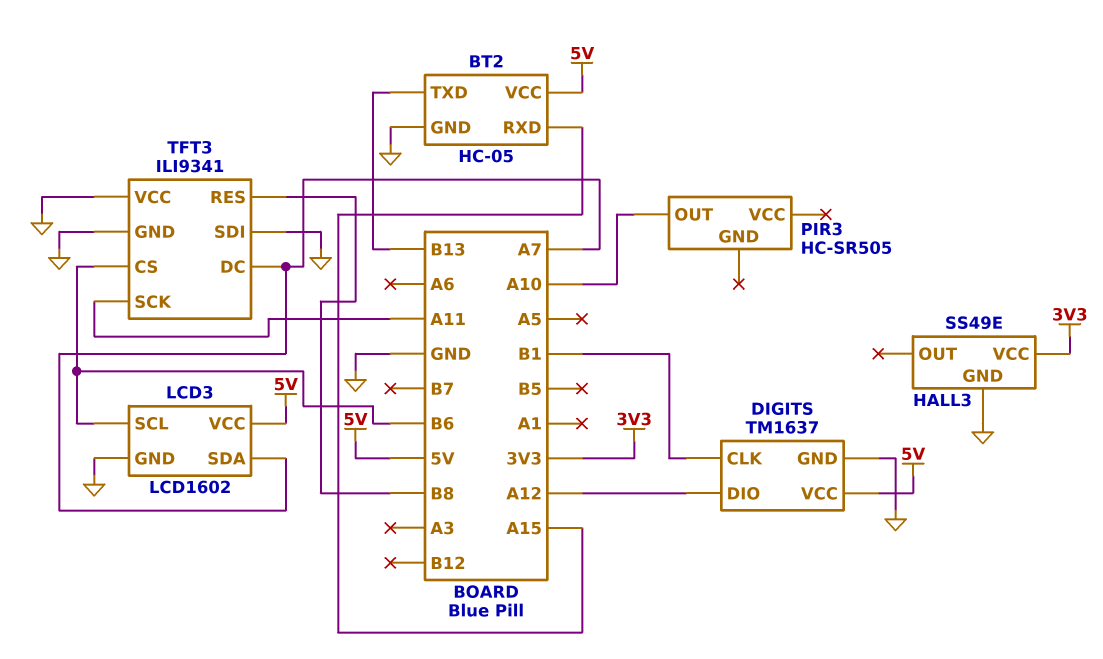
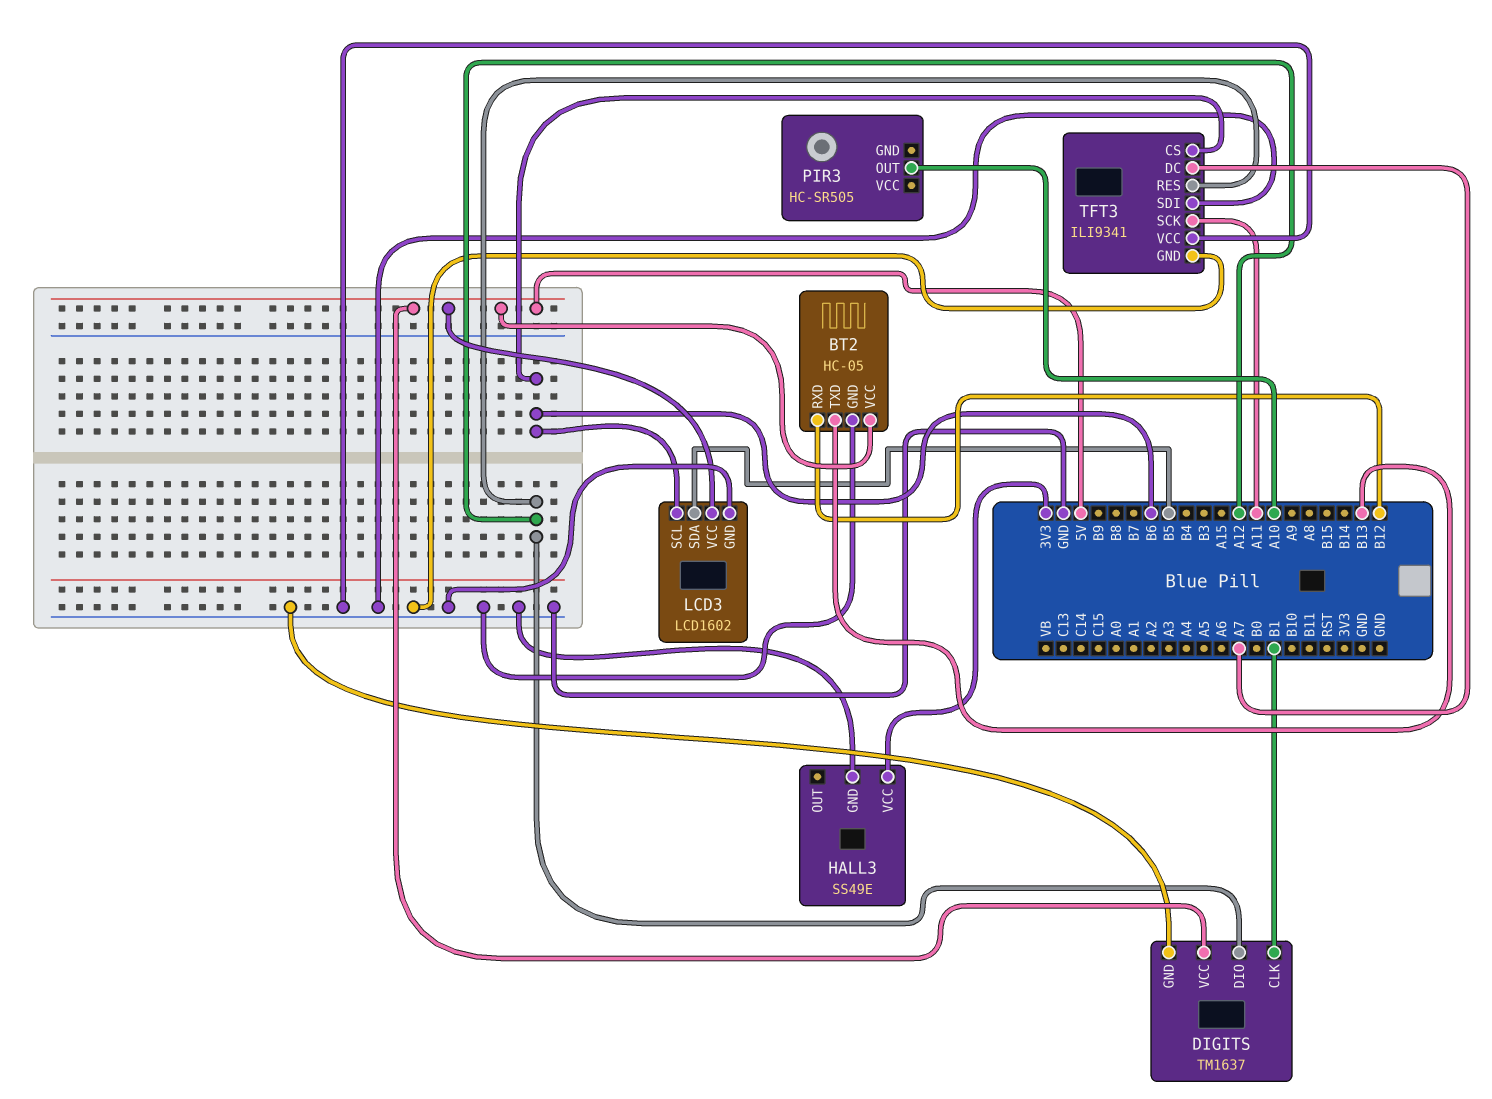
BT2 pin RXD: A15 -> B12
LCD3 pin SDA: A7 -> B5
TFT3 pin RES: B8 -> A12

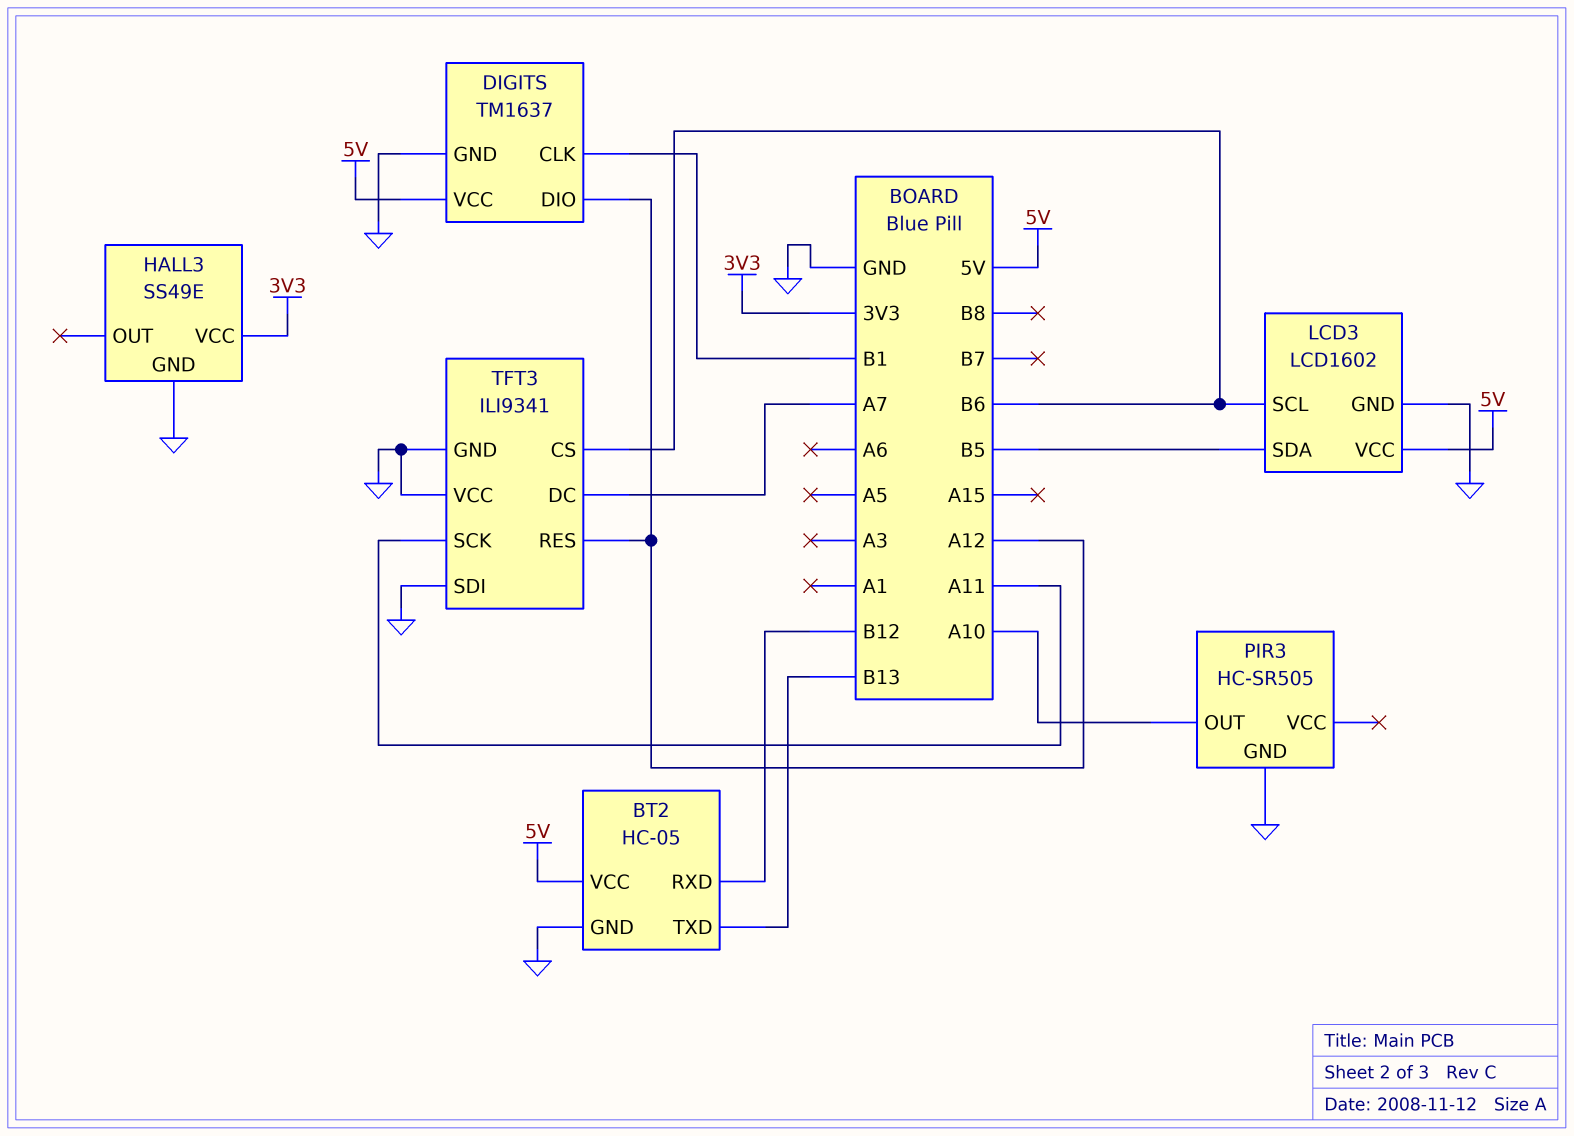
PIR3 pin GND: none -> GND

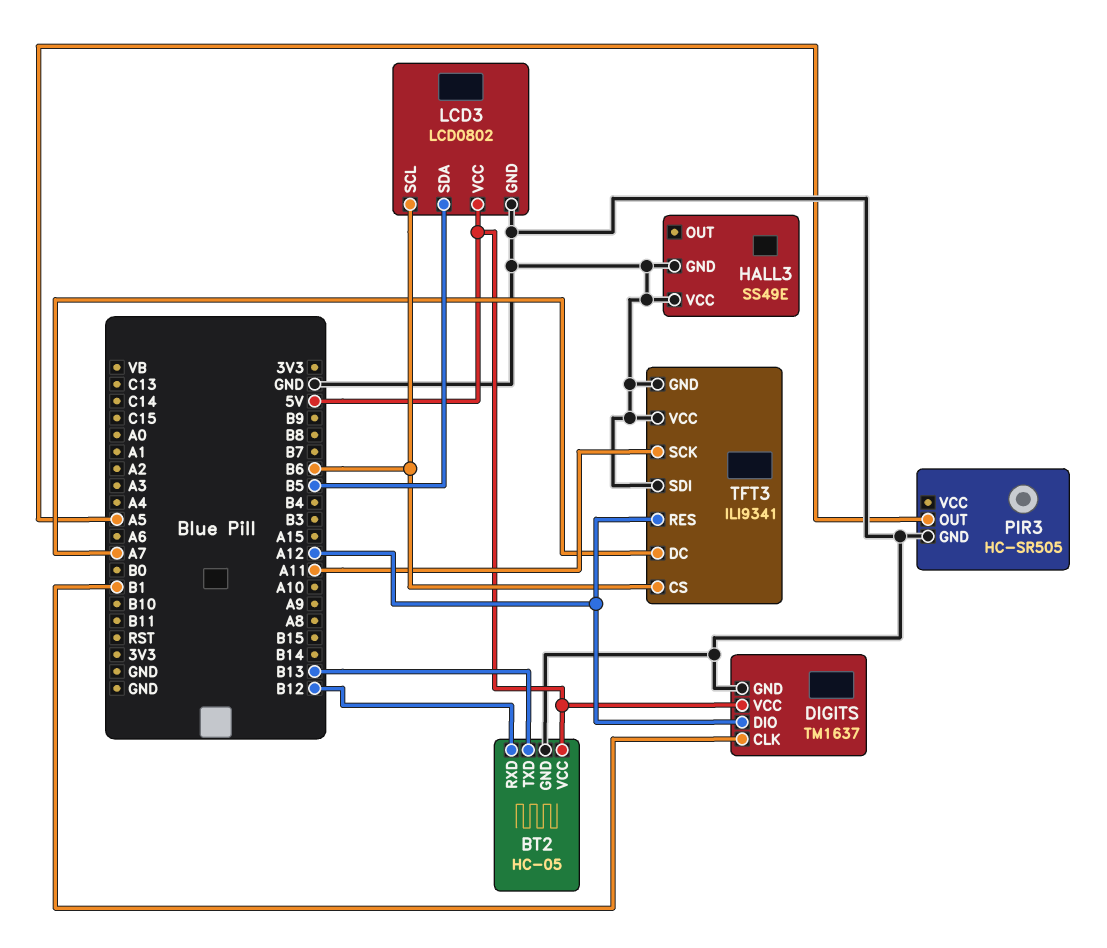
HALL3 pin VCC: 3V3 -> GND
LCD3: LCD1602 -> LCD0802
PIR3 pin OUT: A10 -> A5

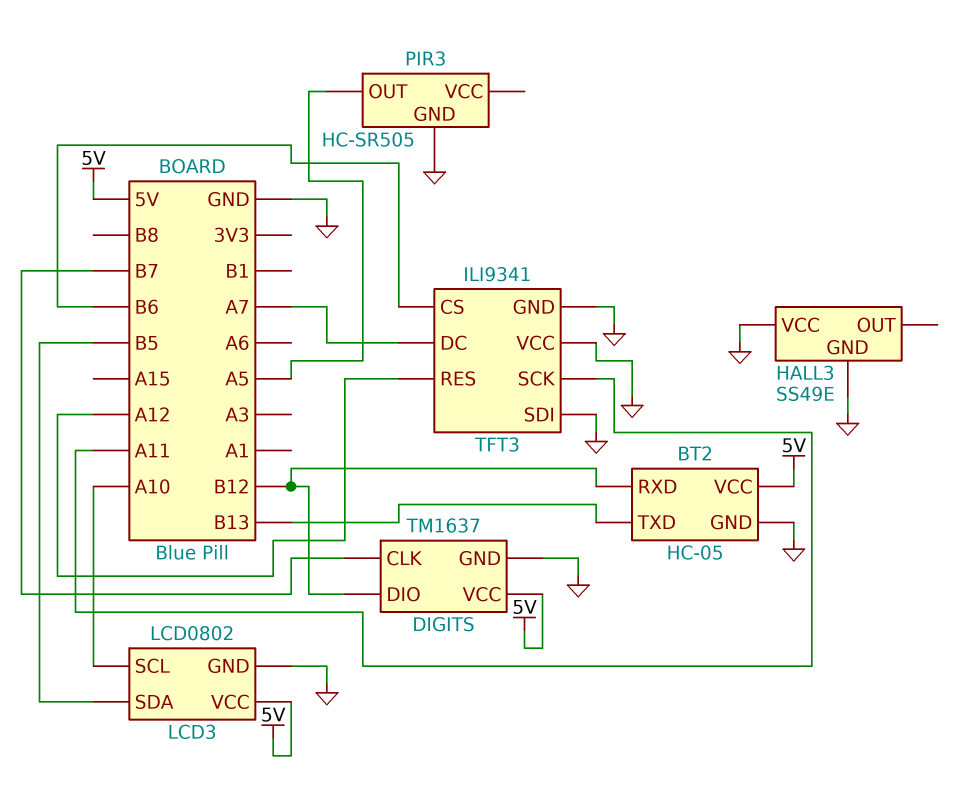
DIGITS pin CLK: B1 -> B7
DIGITS pin DIO: A12 -> B12
LCD3 pin SCL: B6 -> A10

